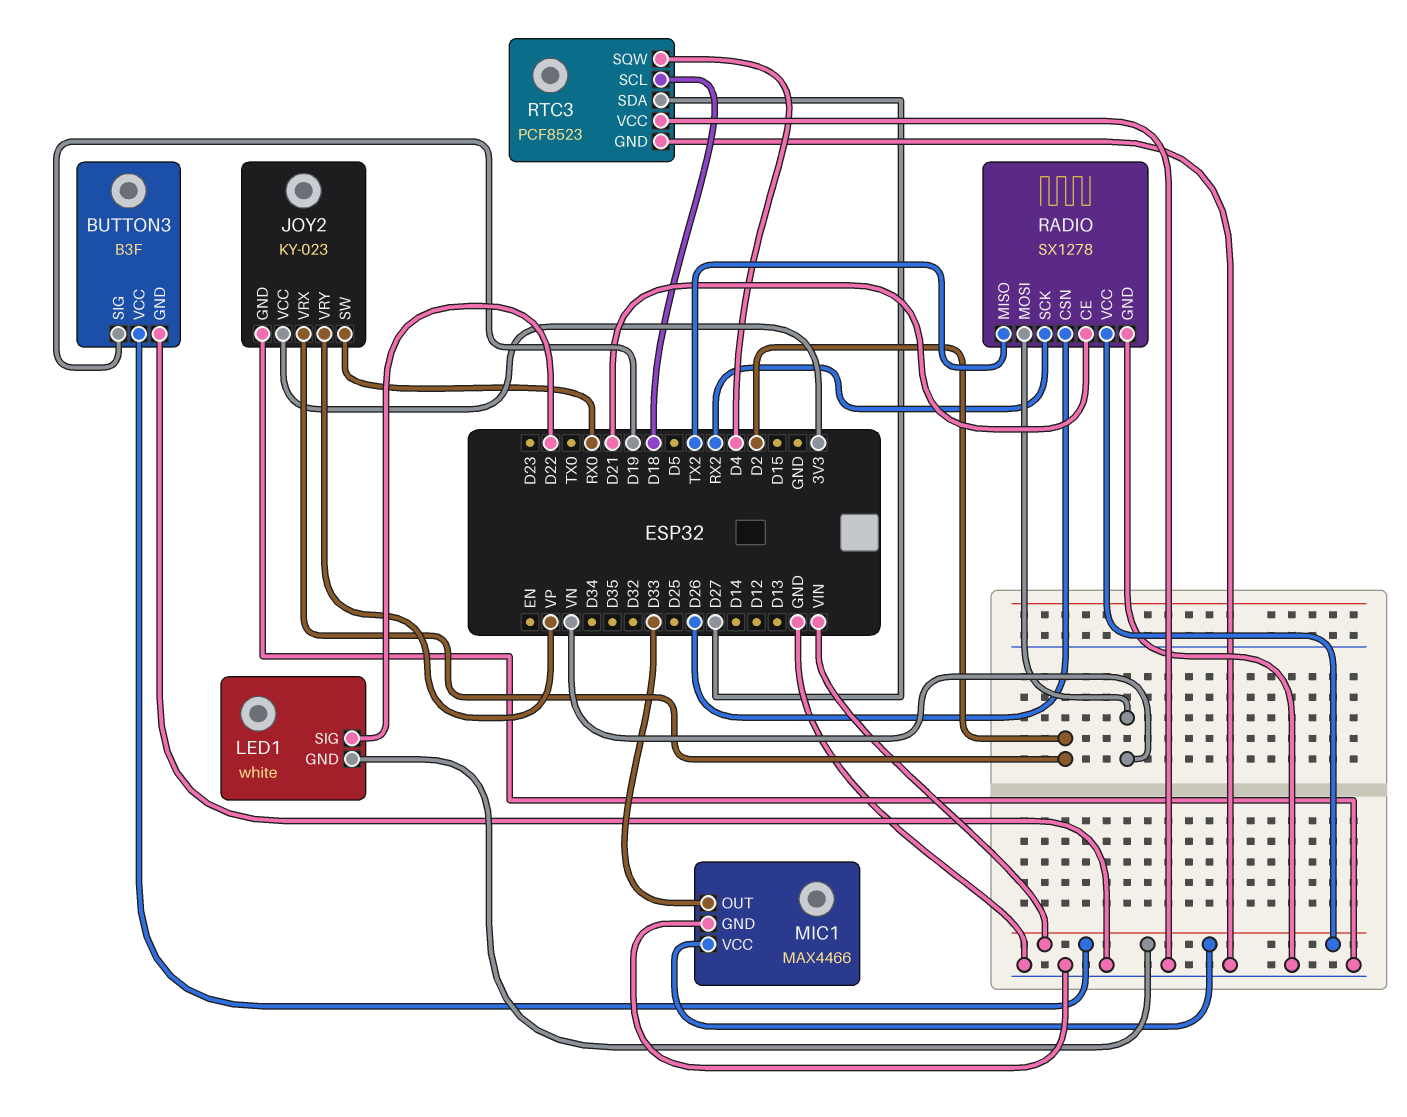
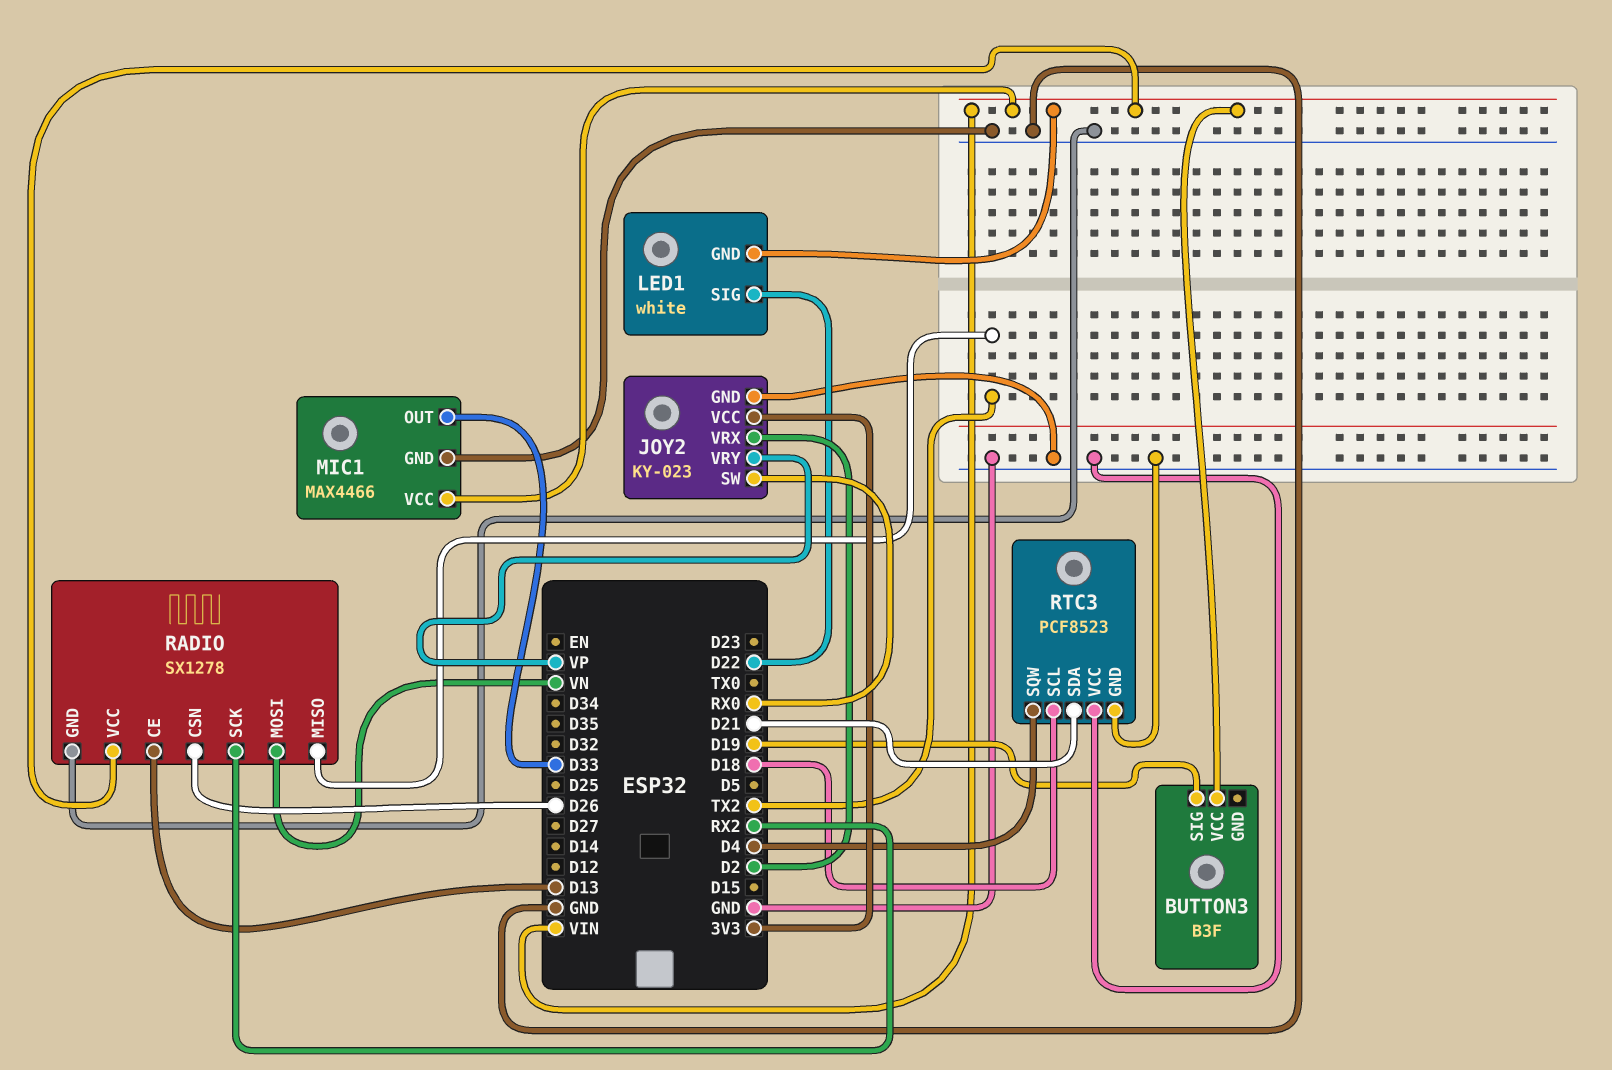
BUTTON3 pin GND: GND -> none
RADIO pin CE: D21 -> D13
RTC3 pin SDA: D27 -> D21

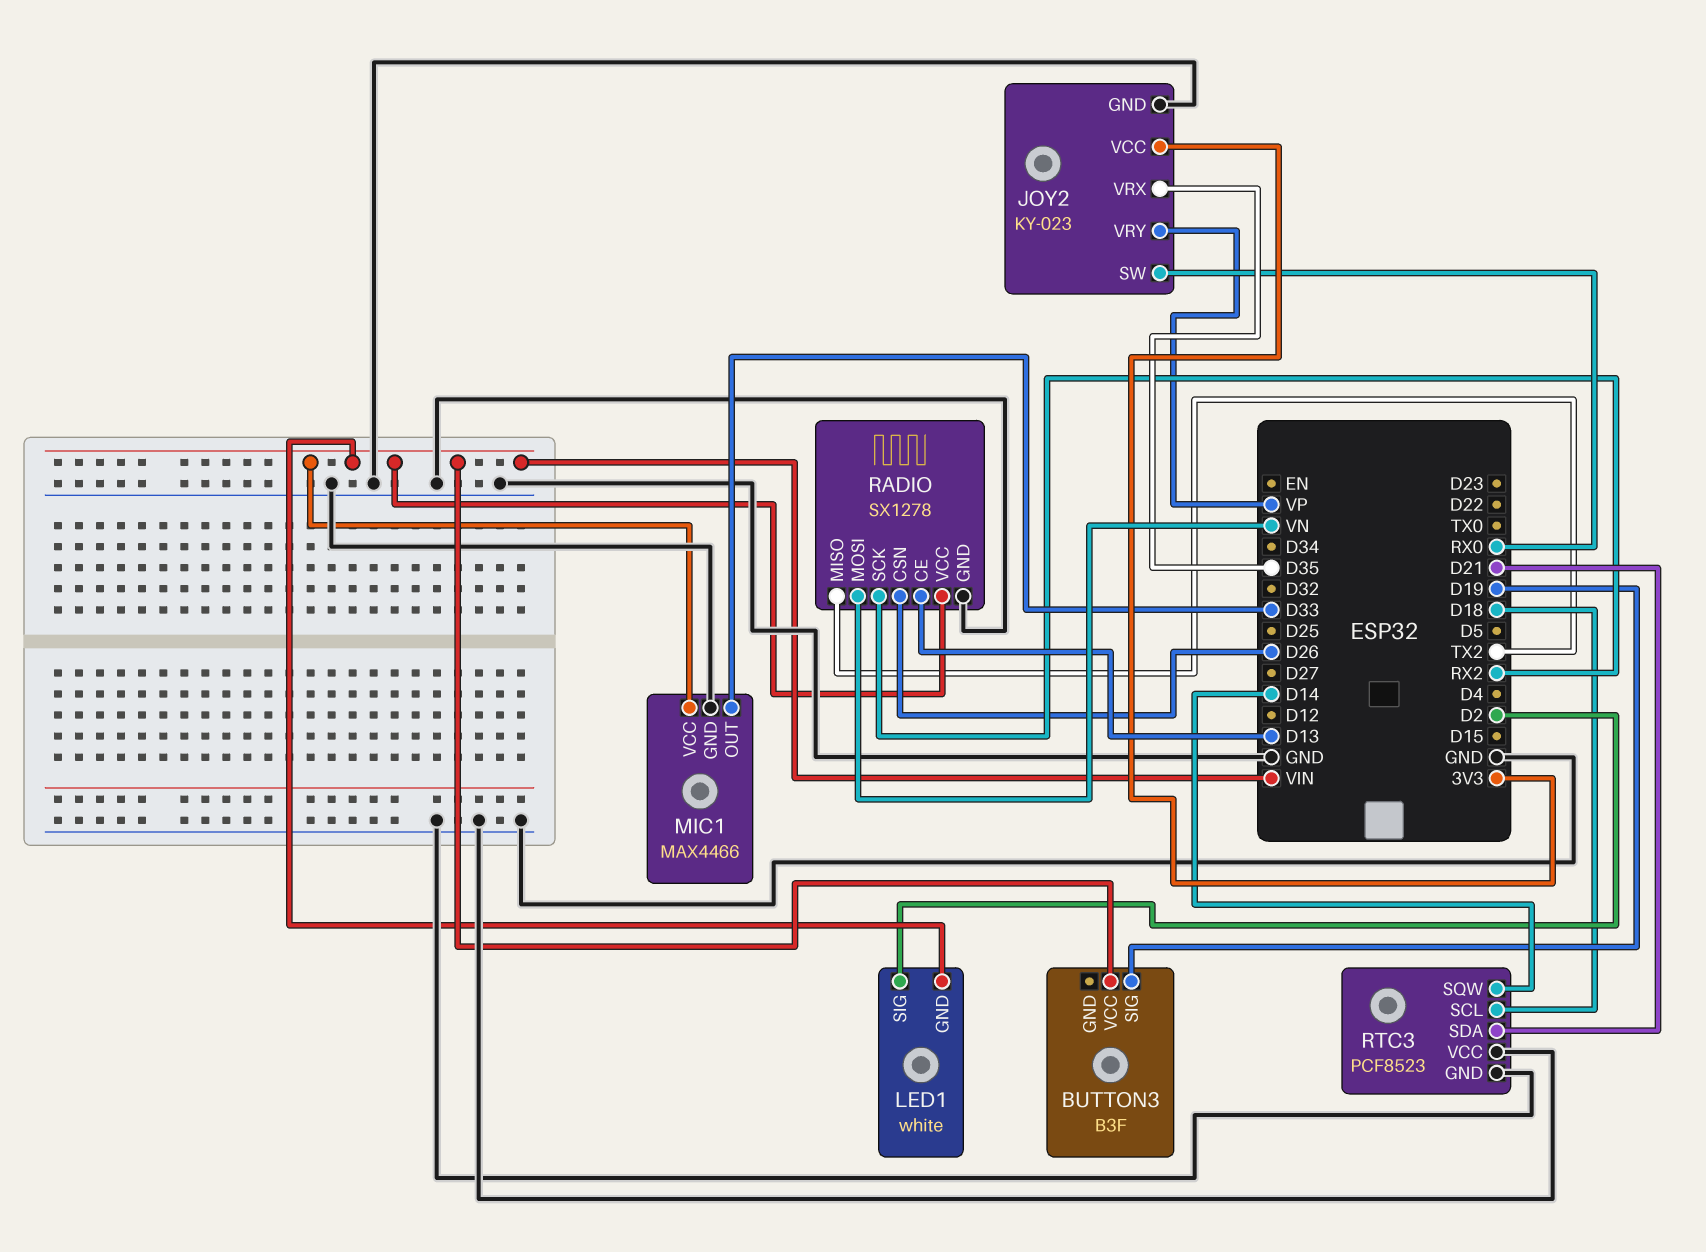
JOY2 pin VRX: D2 -> D35
LED1 pin SIG: D22 -> D2
RTC3 pin SQW: D4 -> D14

